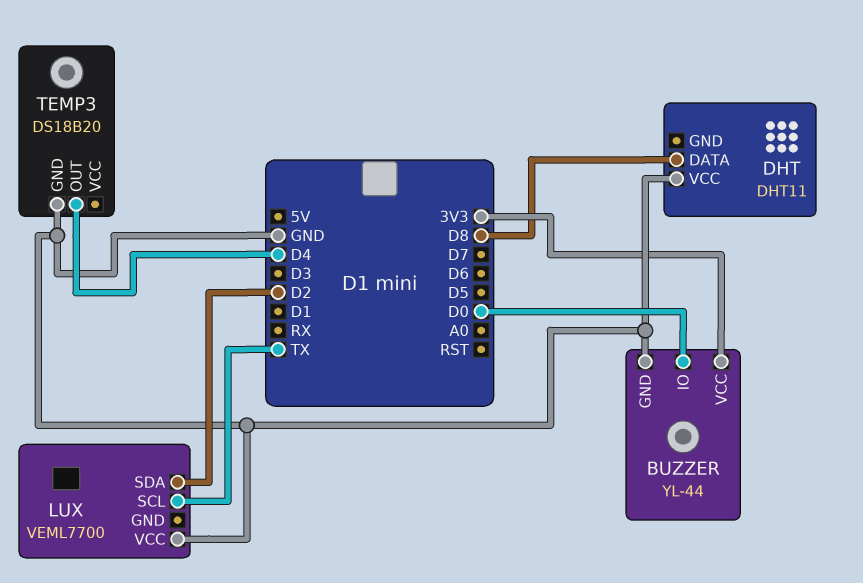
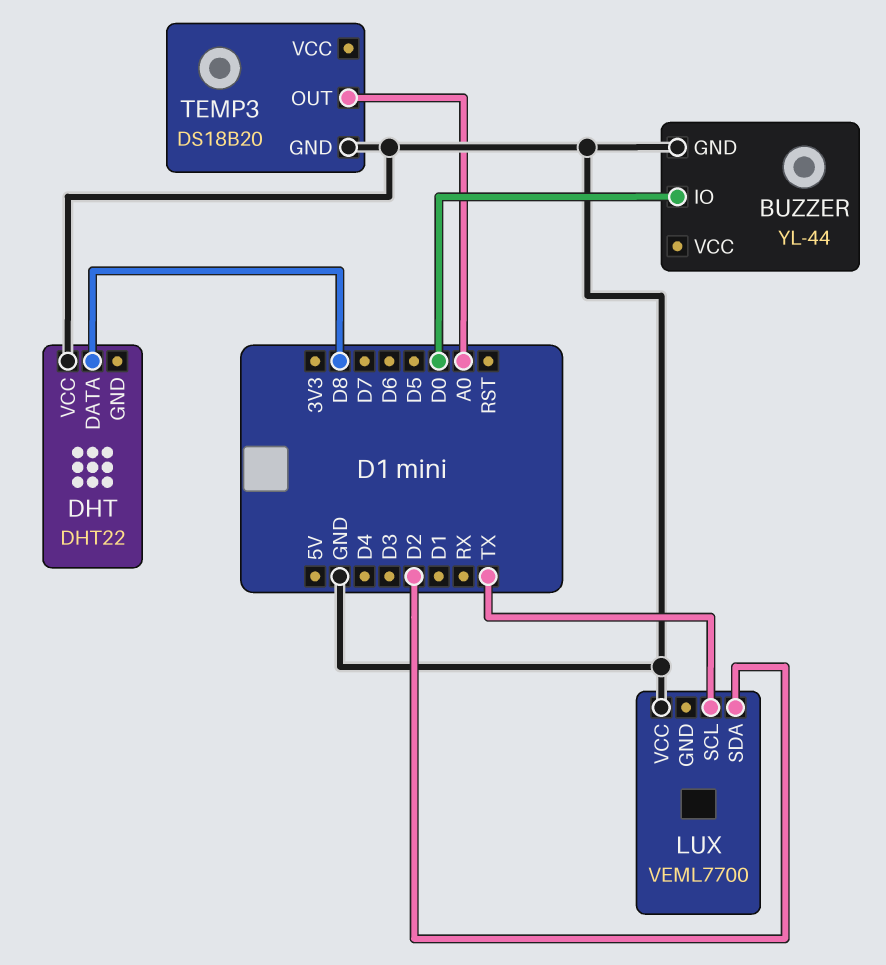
BUZZER pin VCC: 3V3 -> none
DHT: DHT11 -> DHT22
TEMP3 pin OUT: D4 -> A0

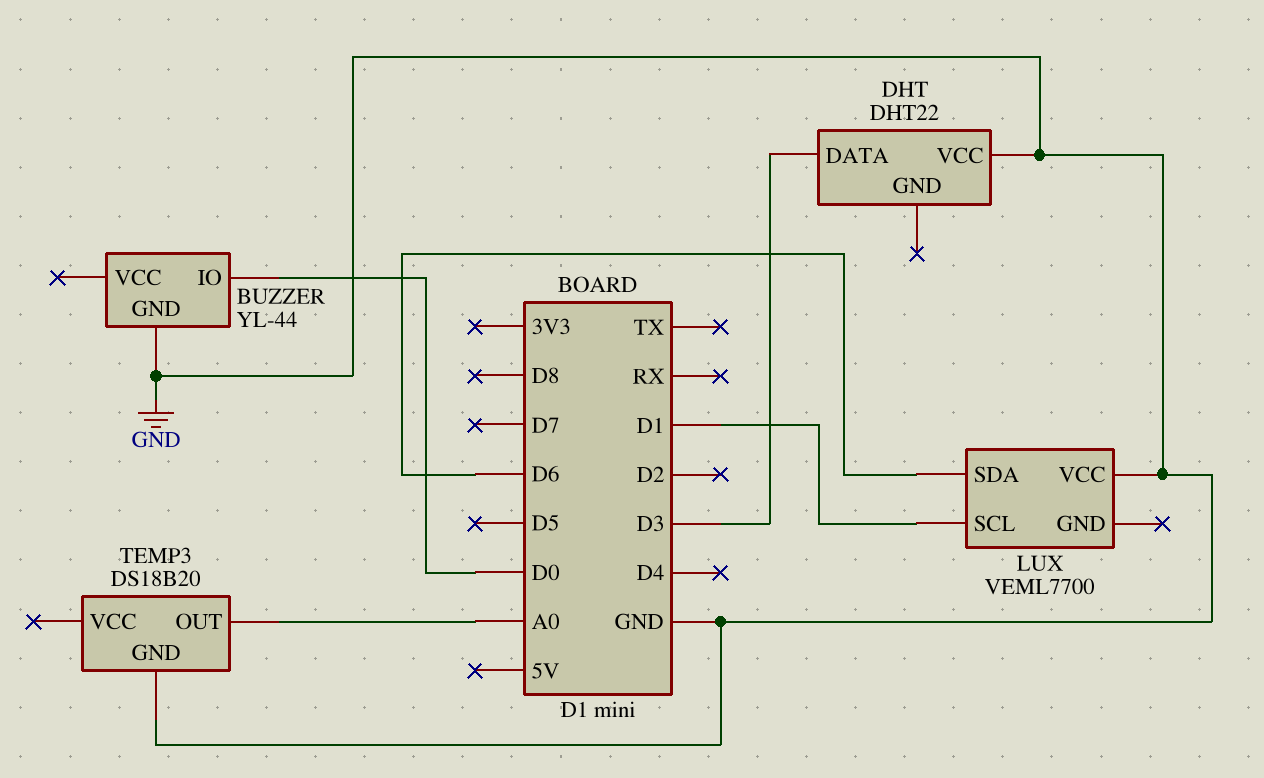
DHT pin DATA: D8 -> D3
LUX pin SCL: TX -> D1
LUX pin SDA: D2 -> D6

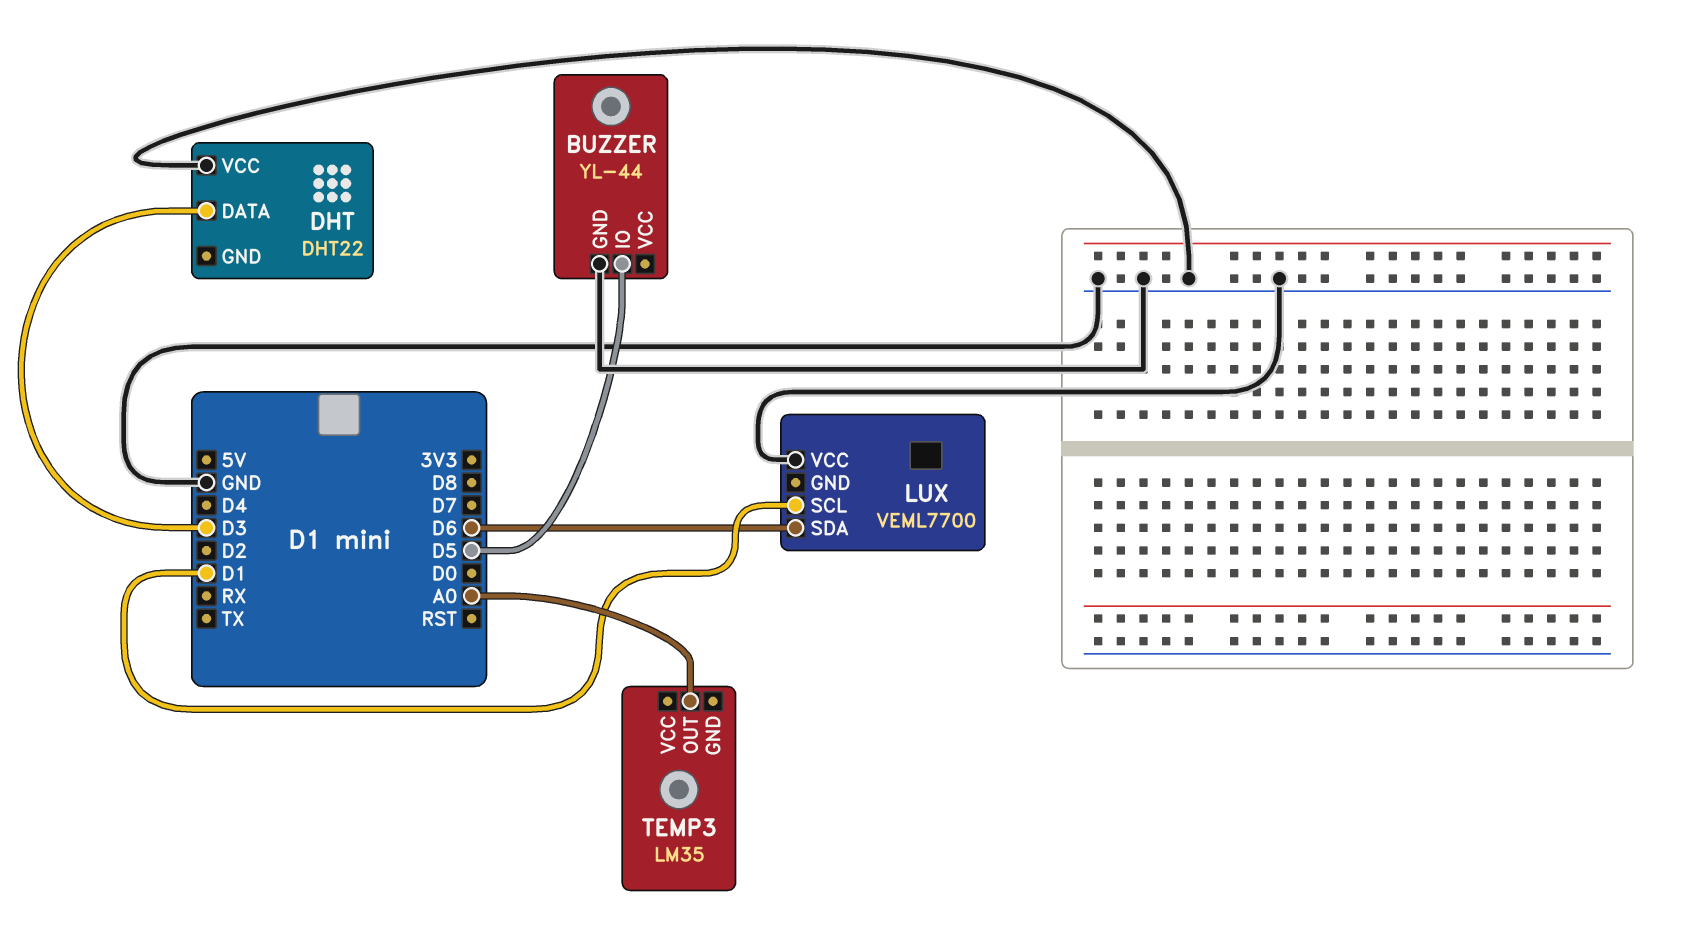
BUZZER pin IO: D0 -> D5
TEMP3: DS18B20 -> LM35
TEMP3 pin GND: GND -> none

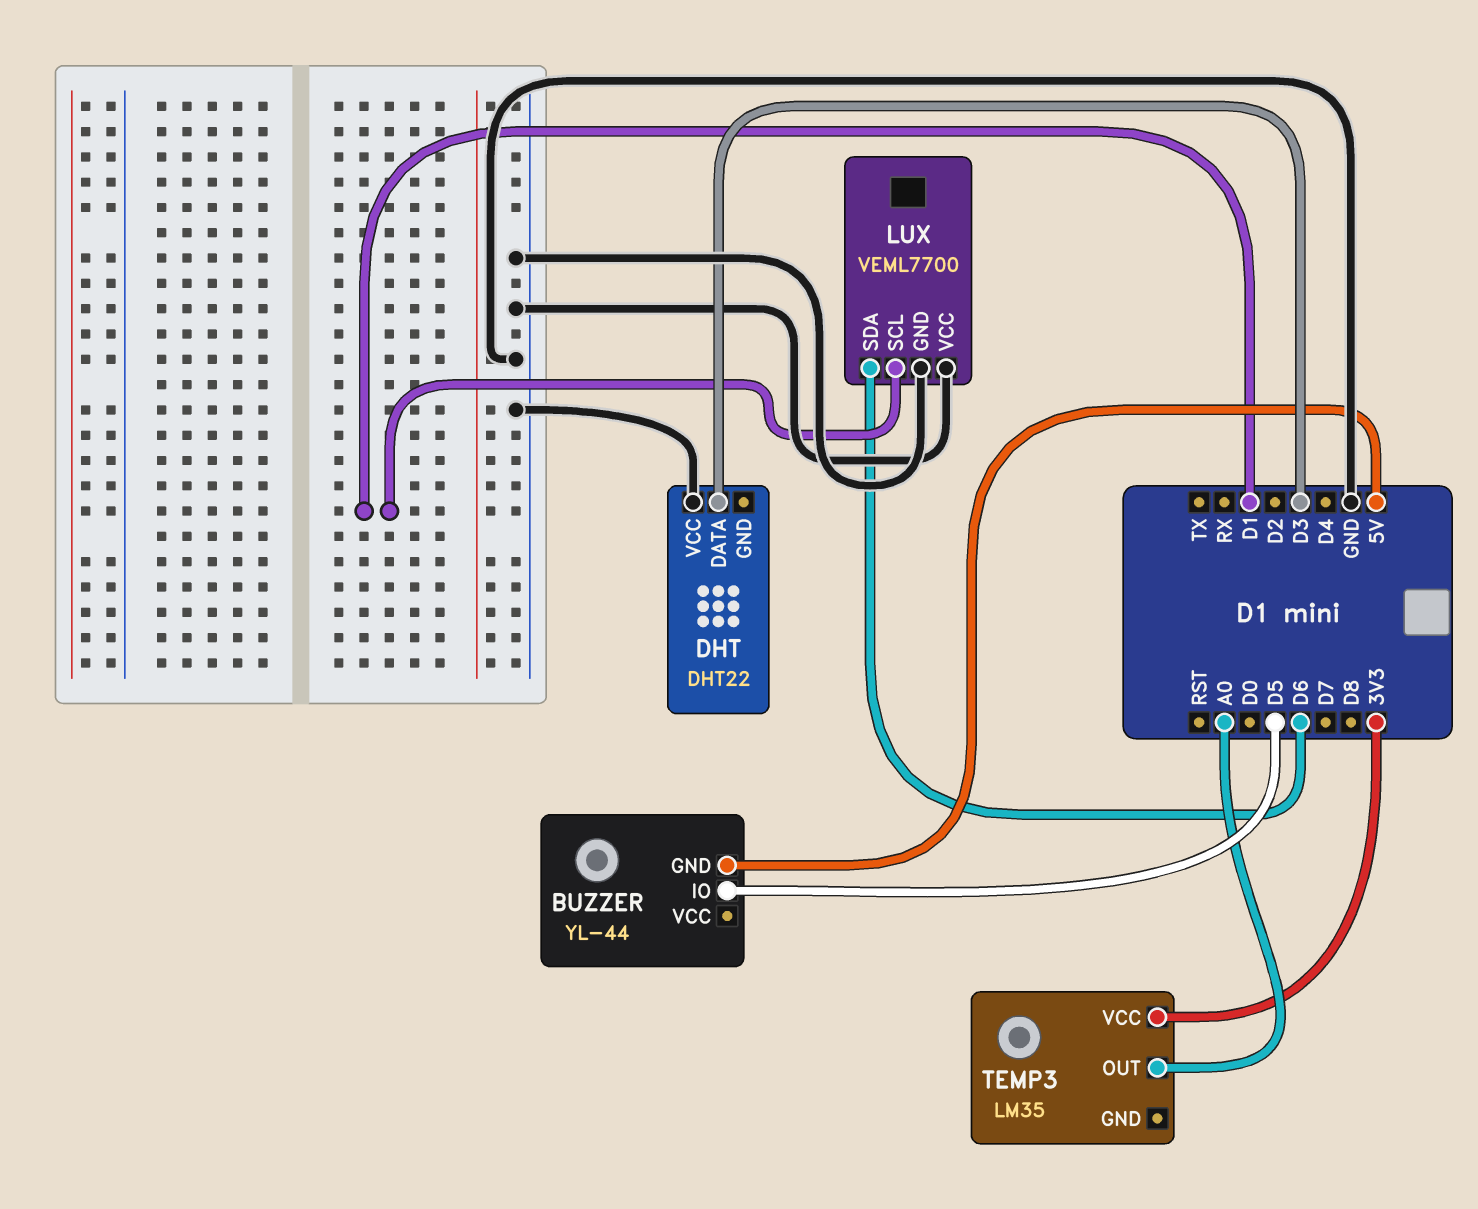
BUZZER pin GND: GND -> 5V
LUX pin GND: none -> GND
TEMP3 pin VCC: none -> 3V3

